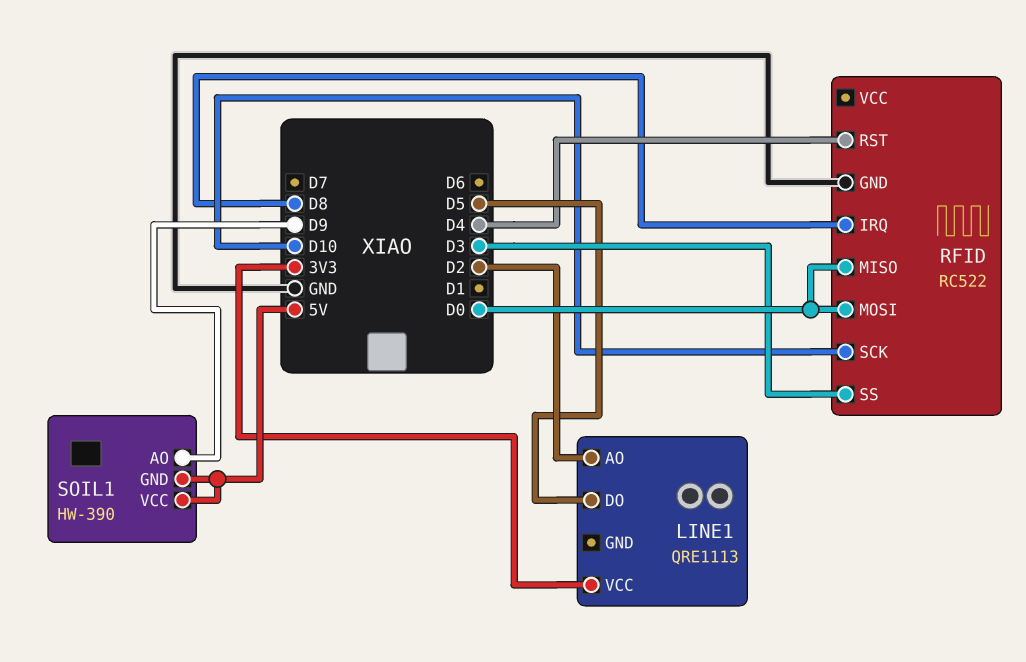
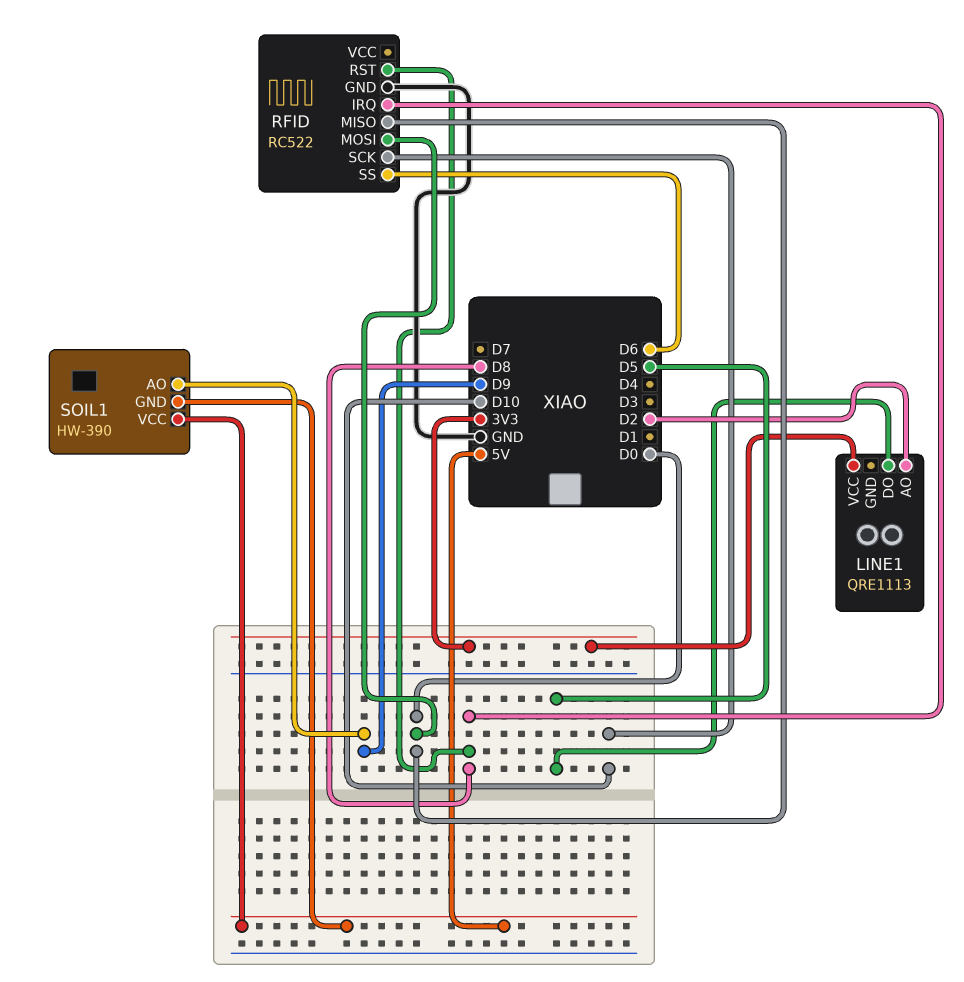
RFID pin RST: D4 -> D8
RFID pin SS: D3 -> D6

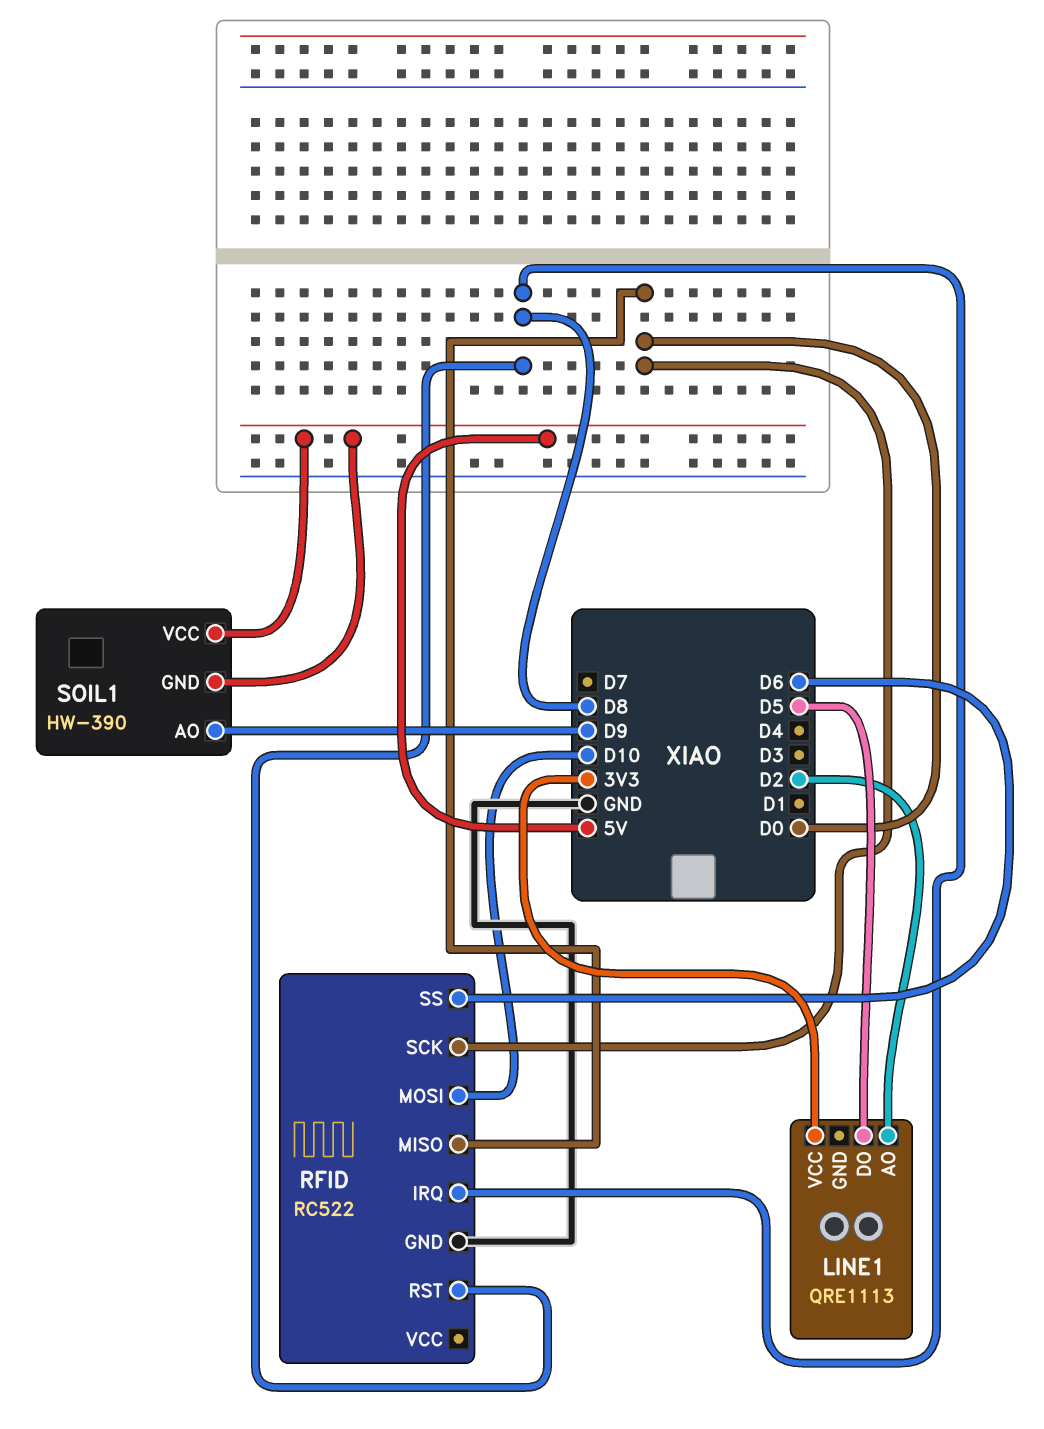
RFID pin MOSI: D0 -> D10
RFID pin SCK: D10 -> D0

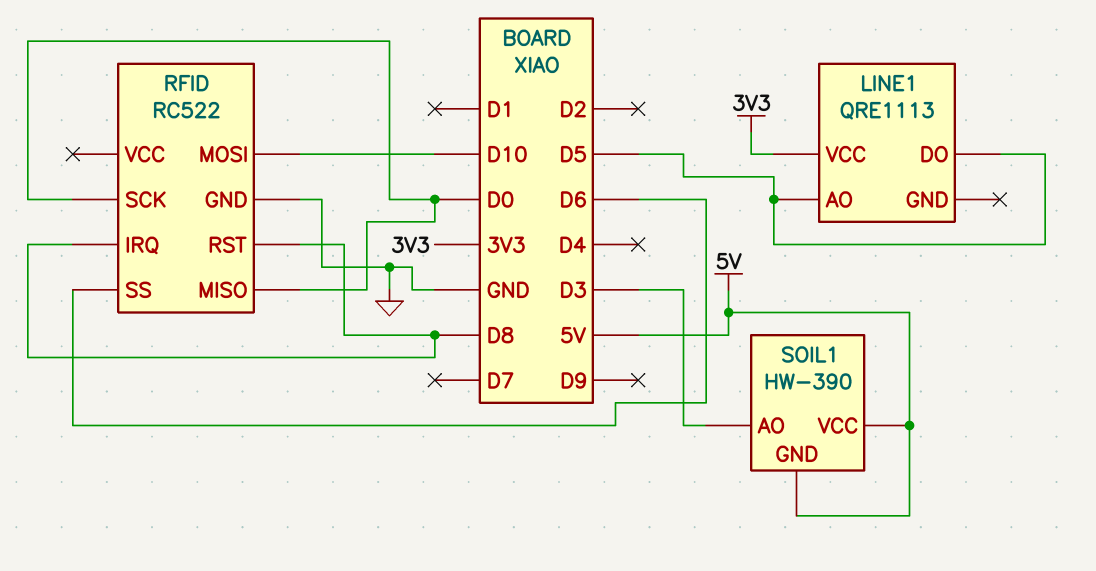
LINE1 pin AO: D2 -> D5
SOIL1 pin AO: D9 -> D3

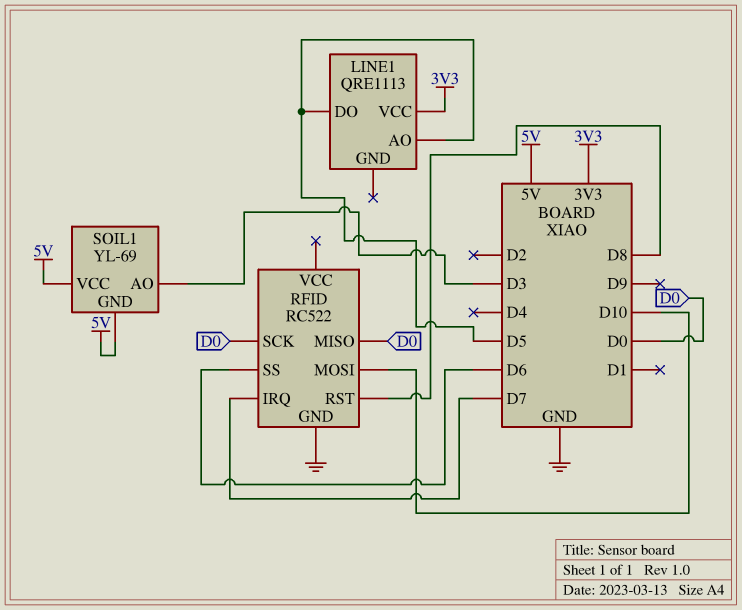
RFID pin IRQ: D8 -> D7
SOIL1: HW-390 -> YL-69

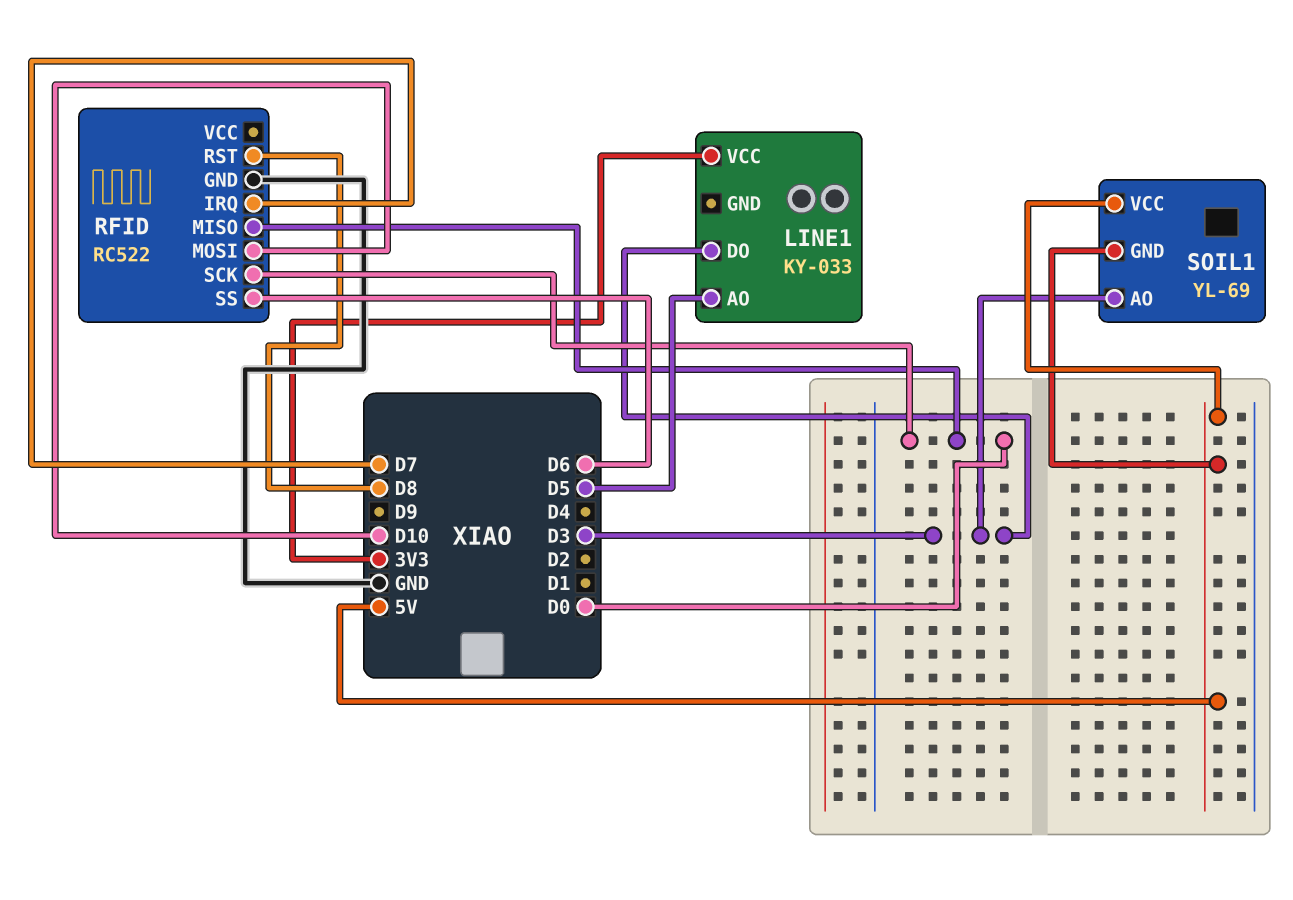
LINE1: QRE1113 -> KY-033
LINE1 pin DO: D5 -> D3

